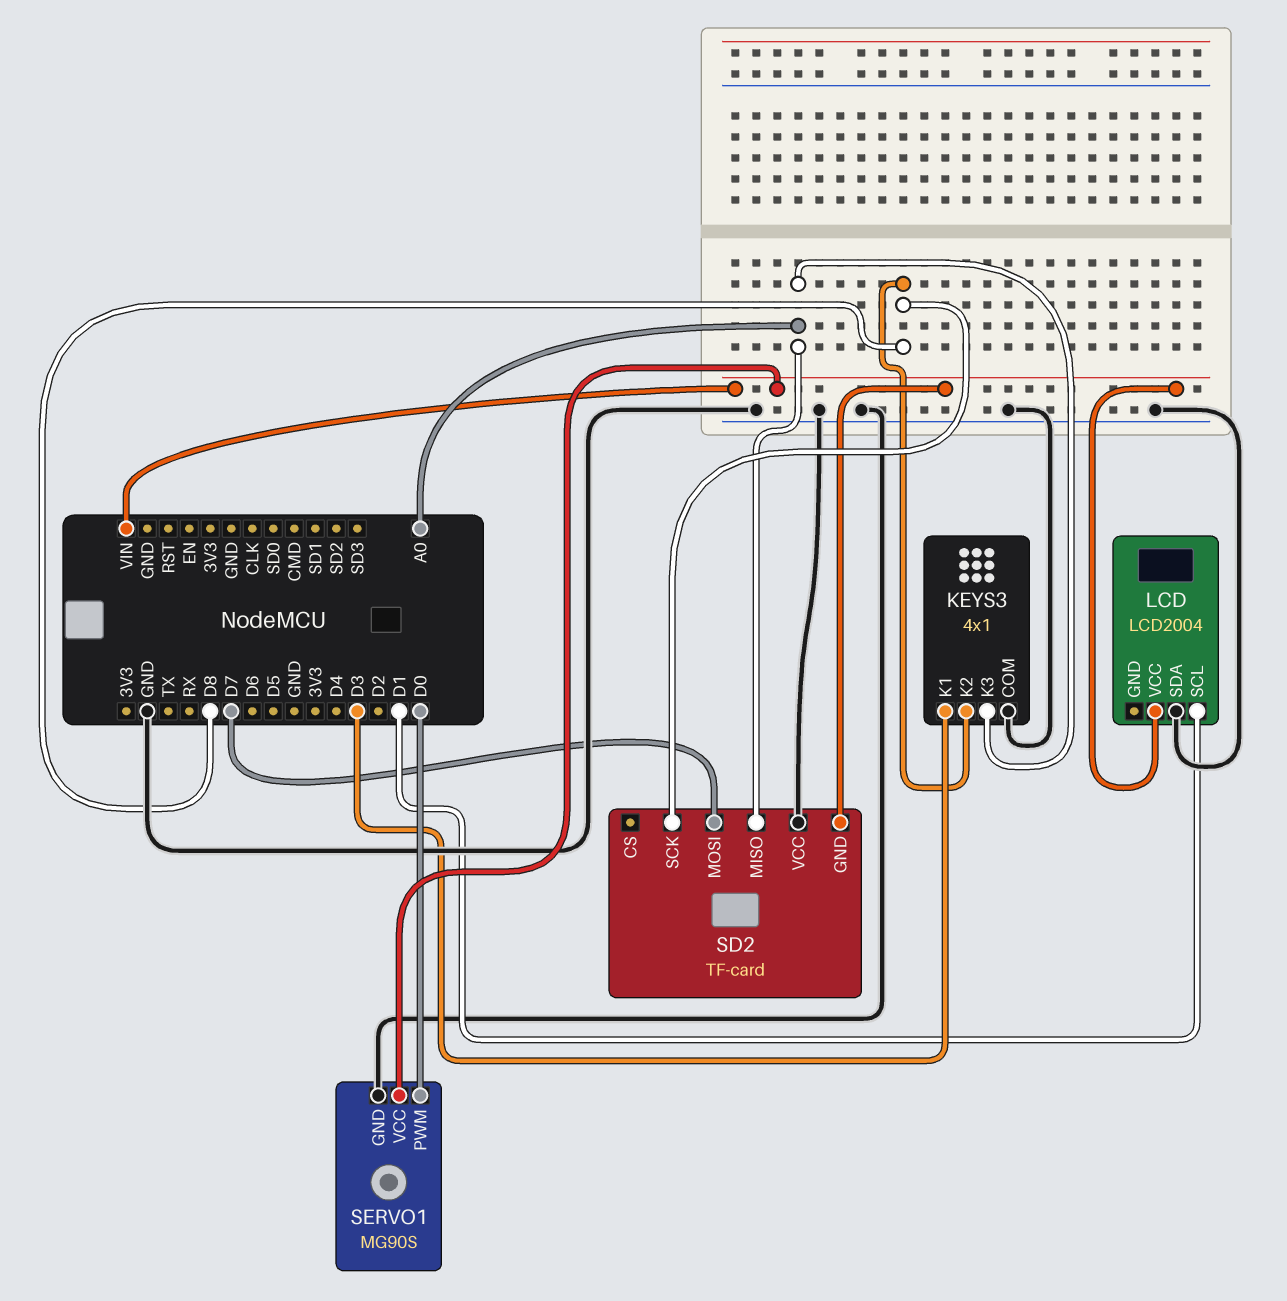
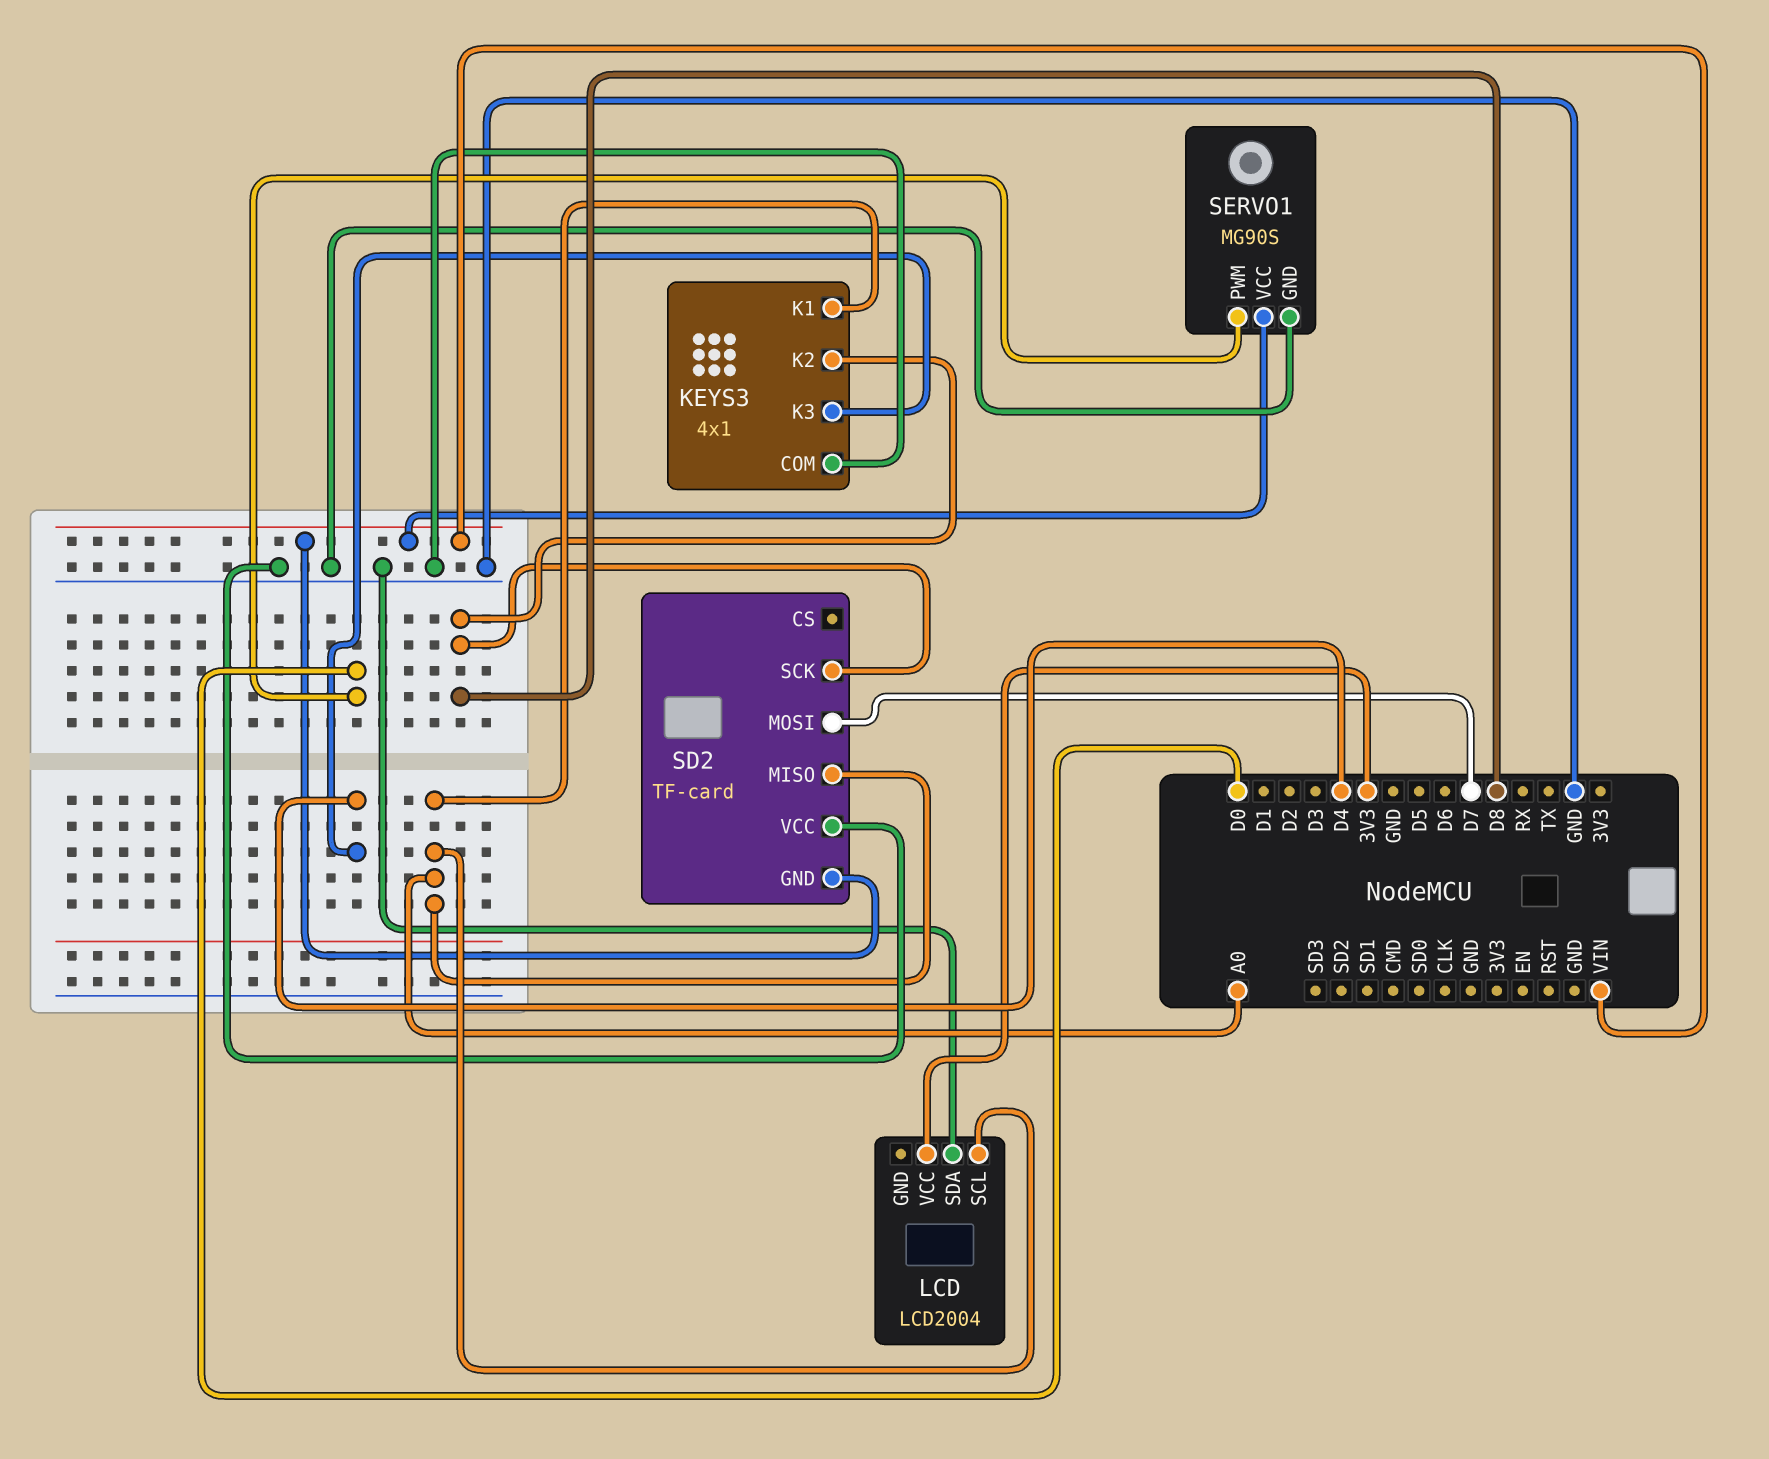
KEYS3 pin K1: D3 -> A0
KEYS3 pin K3: A0 -> D4
LCD pin SCL: D1 -> A0
LCD pin VCC: VIN -> 3V3

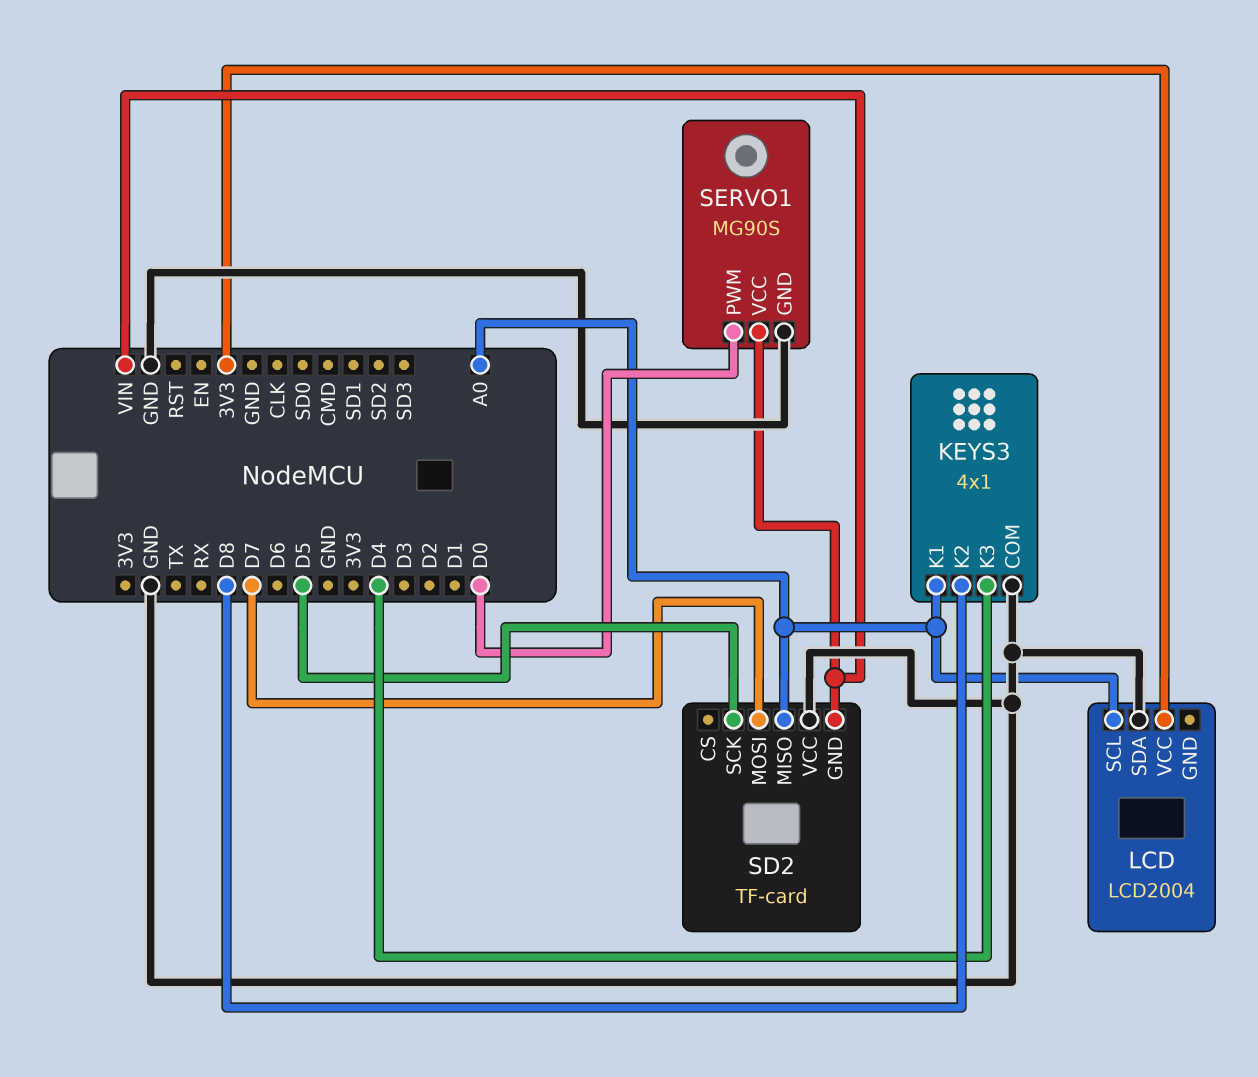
SD2 pin SCK: D8 -> D5

